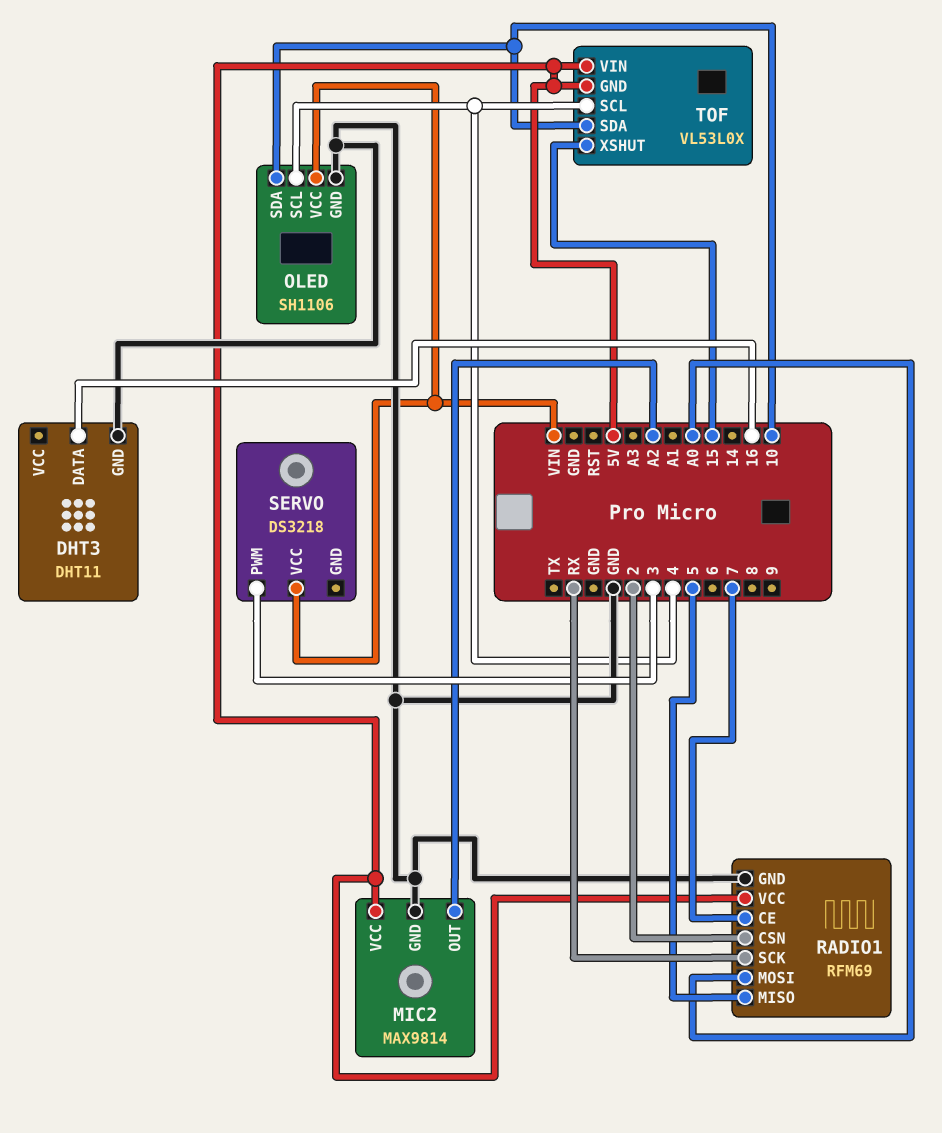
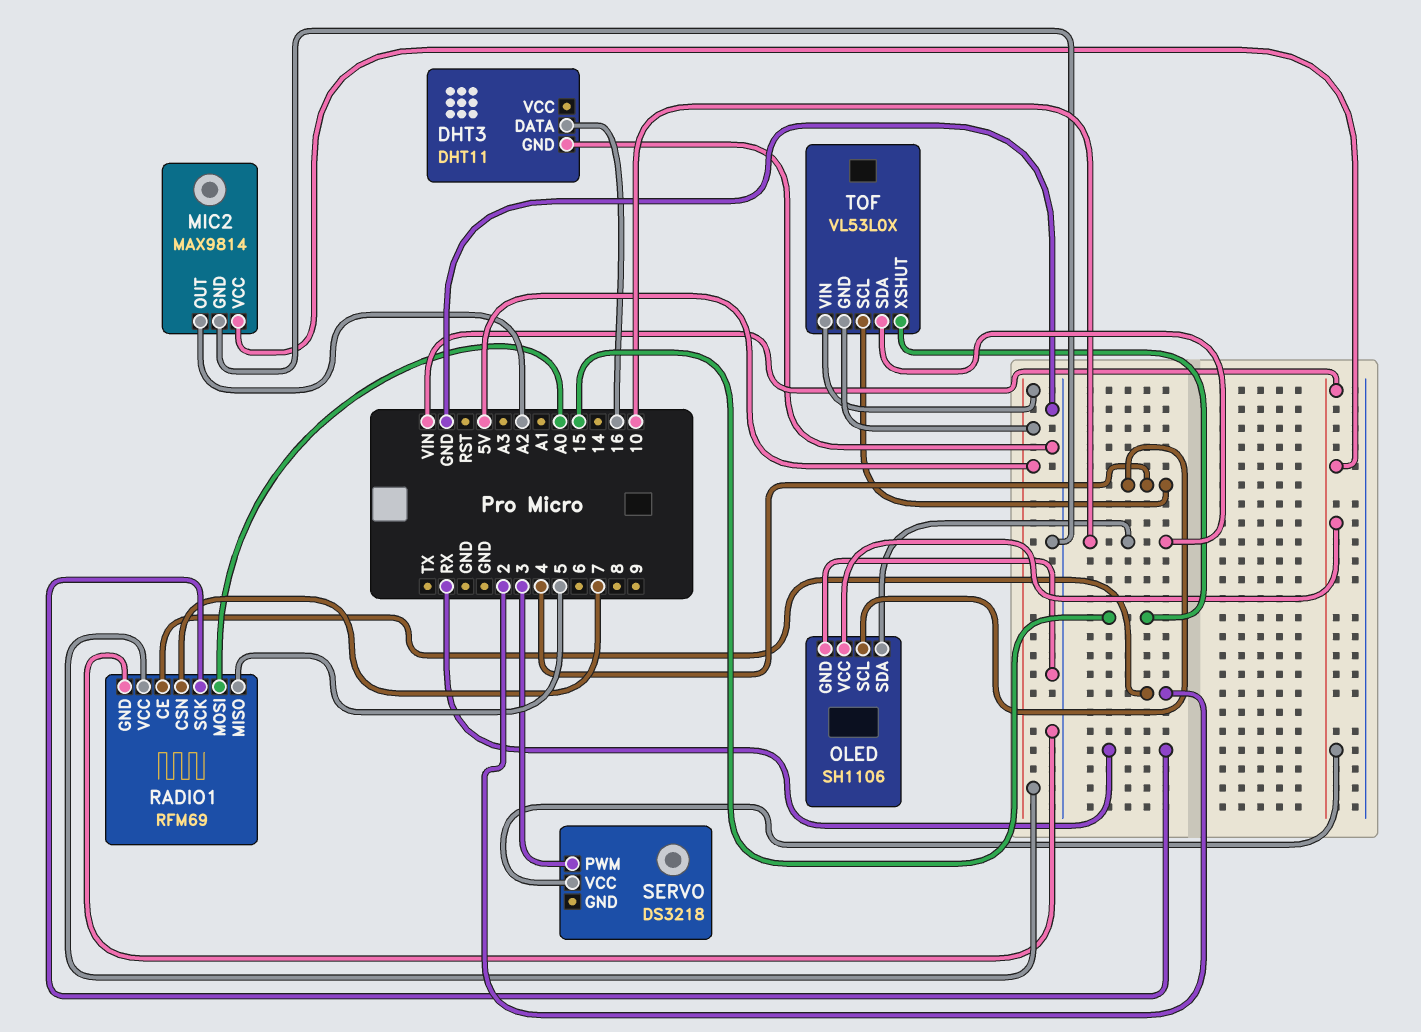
MIC2 pin VCC: 5V -> VIN
RADIO1 pin CE: 7 -> 2
RADIO1 pin CSN: 2 -> 7

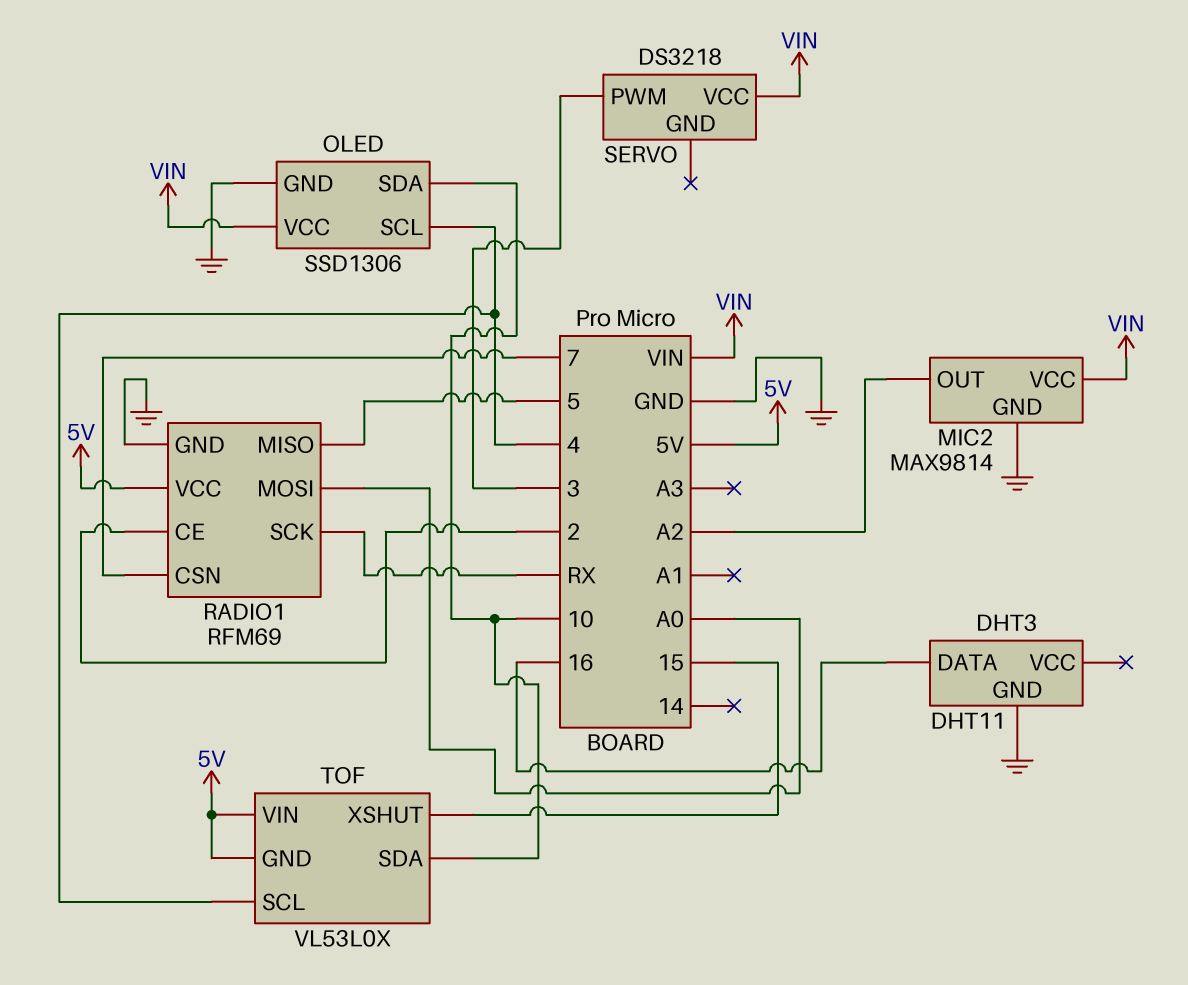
OLED: SH1106 -> SSD1306

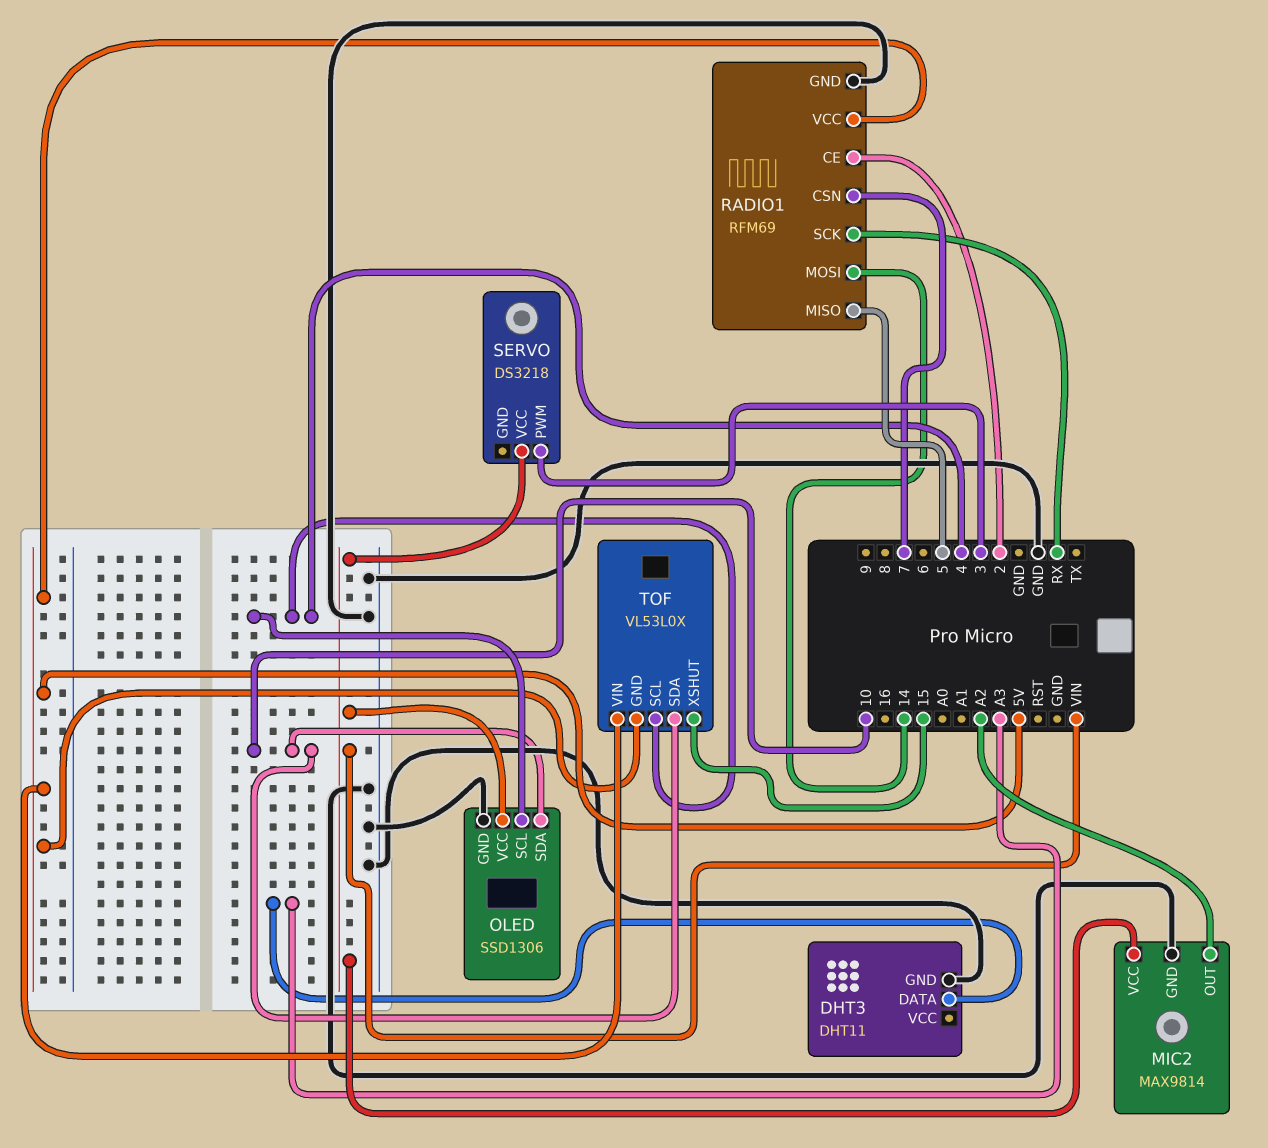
DHT3 pin DATA: 16 -> A3
RADIO1 pin MOSI: A0 -> 14

